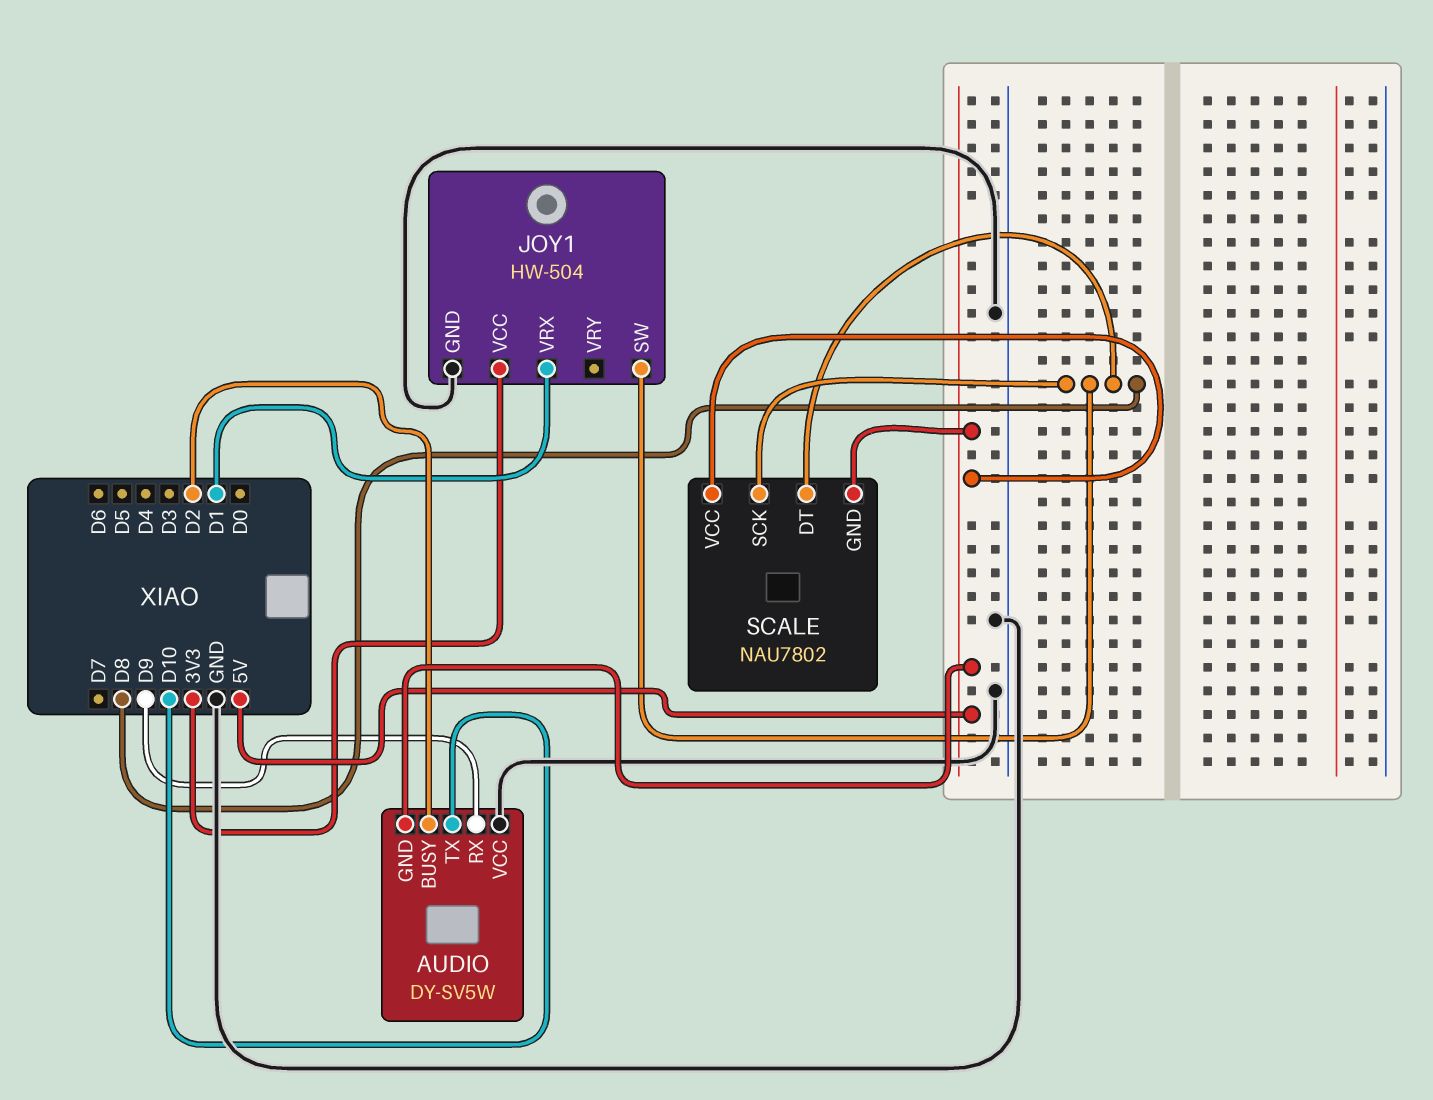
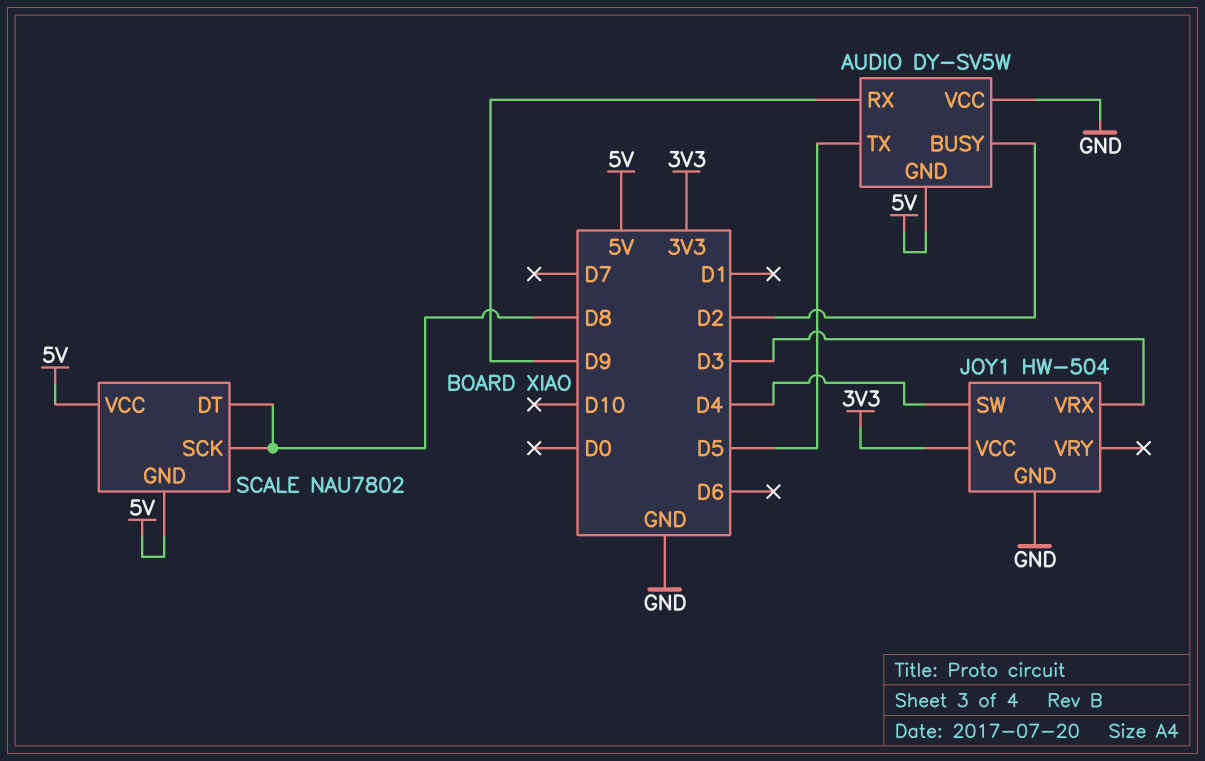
AUDIO pin TX: D10 -> D5
JOY1 pin SW: D8 -> D4
JOY1 pin VRX: D1 -> D3

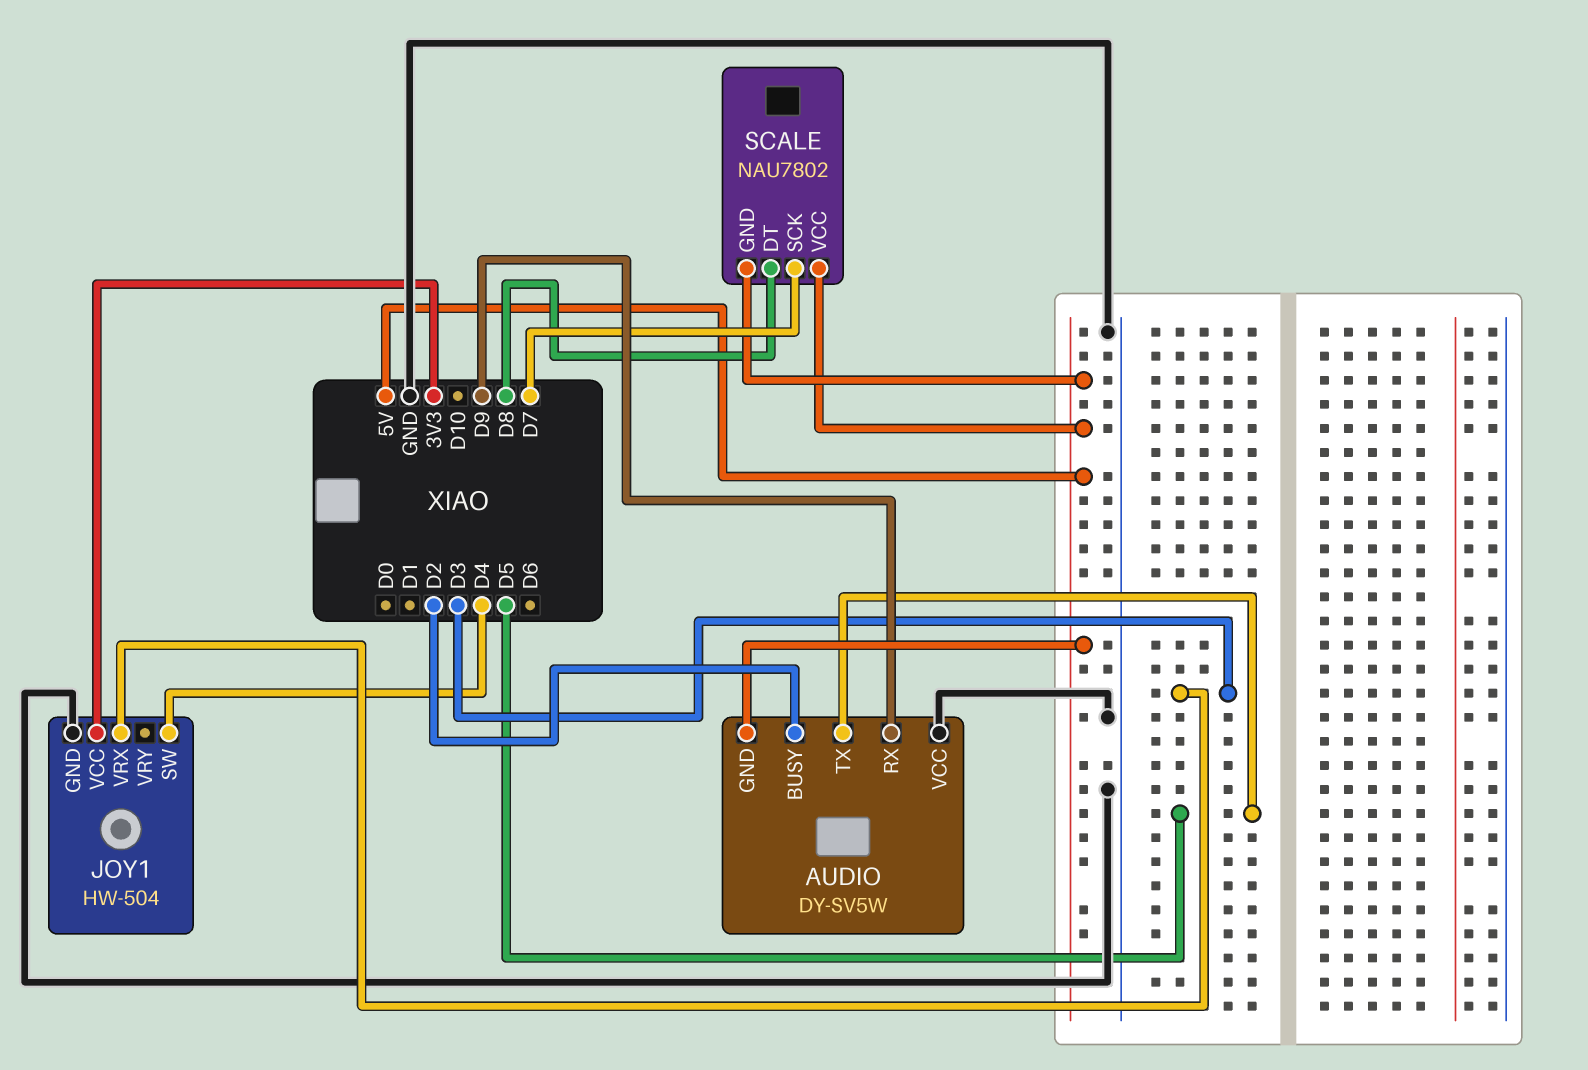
SCALE pin SCK: D8 -> D7

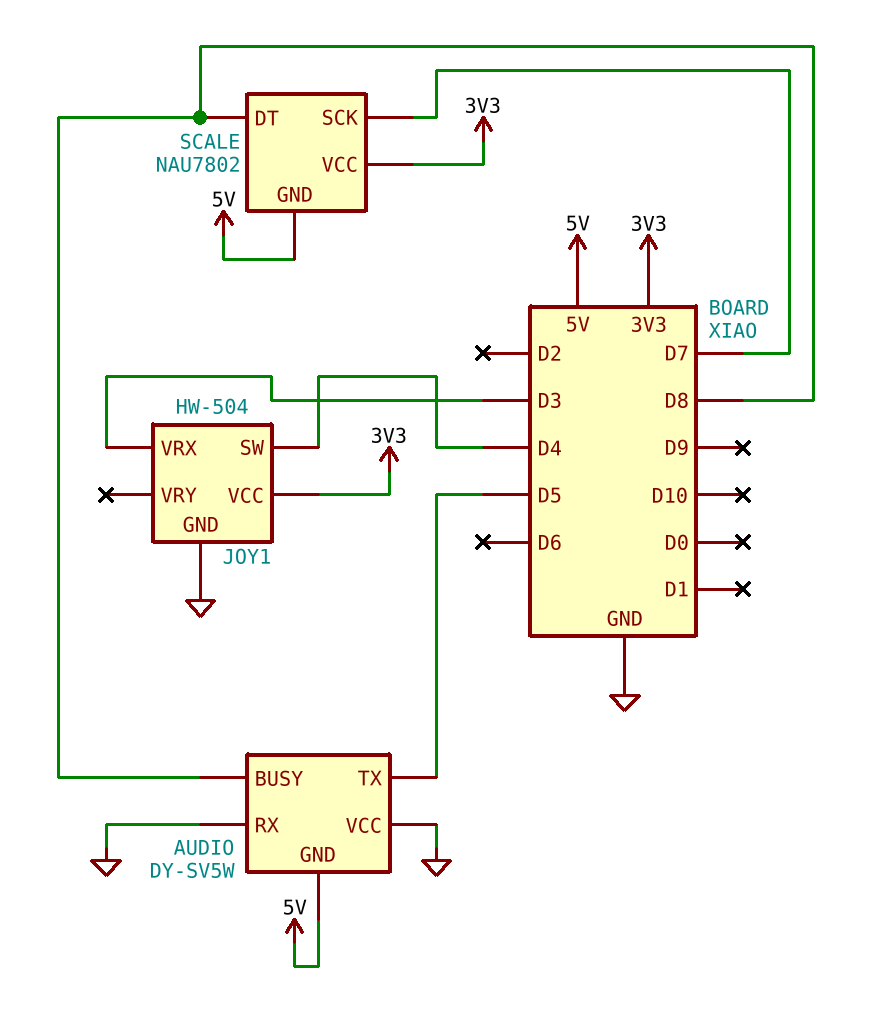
AUDIO pin BUSY: D2 -> D8
AUDIO pin RX: D9 -> GND
SCALE pin VCC: 5V -> 3V3

